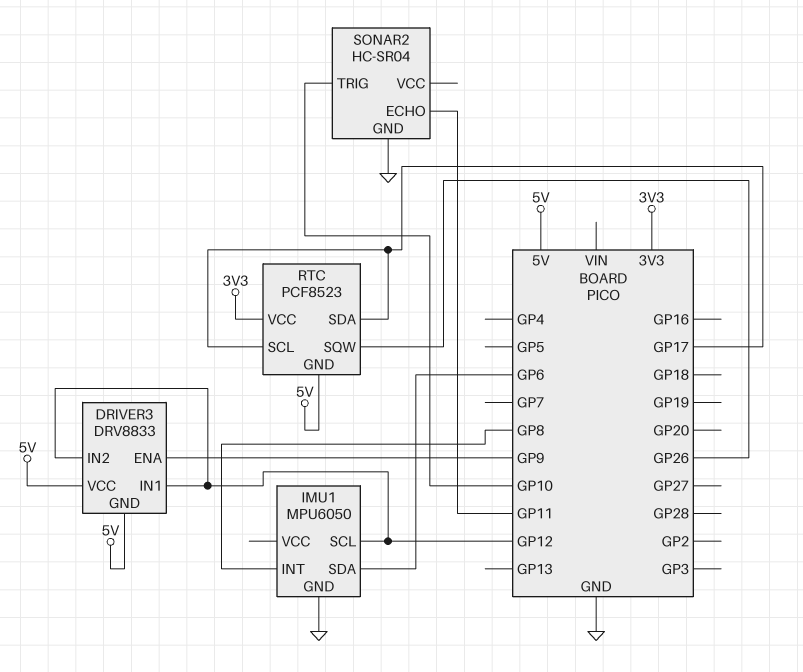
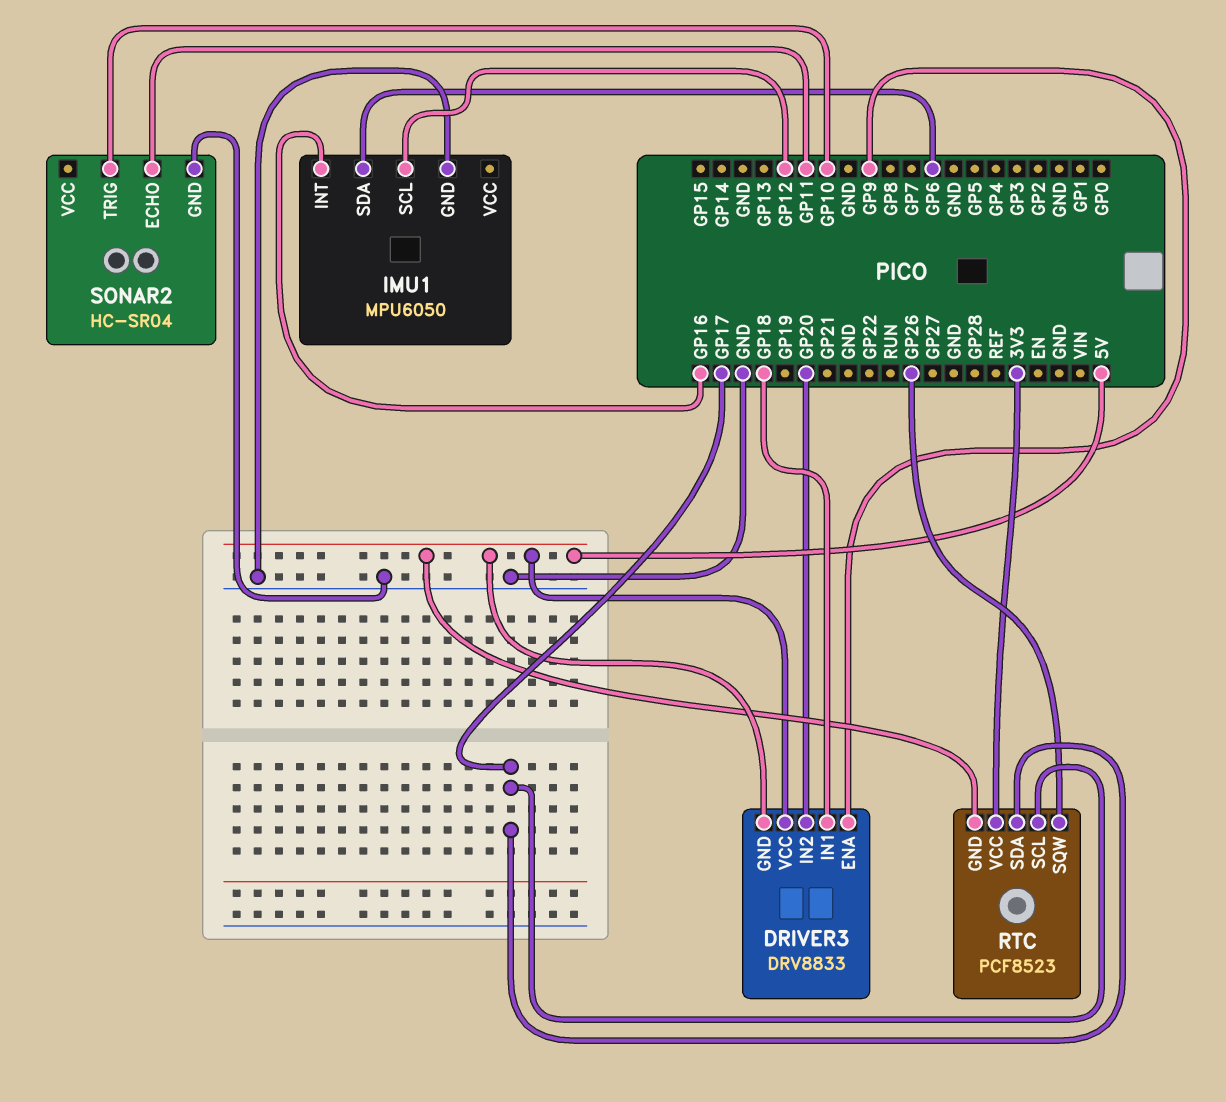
DRIVER3 pin IN1: GP12 -> GP18
DRIVER3 pin IN2: GP12 -> GP20
IMU1 pin INT: GP8 -> GP16

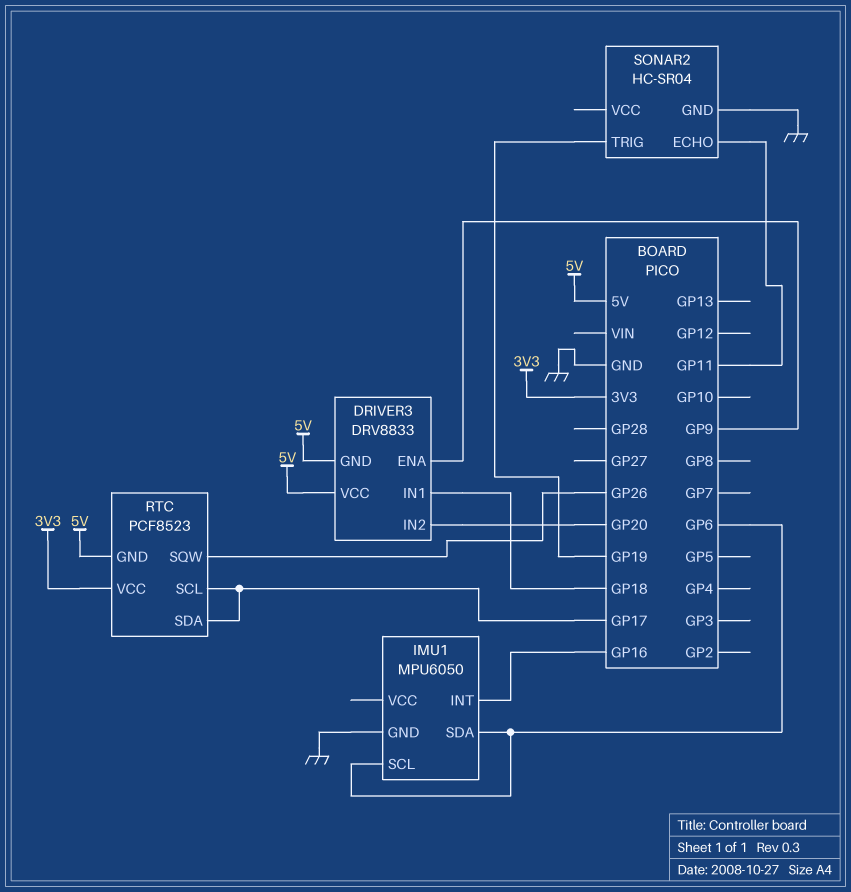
IMU1 pin SCL: GP12 -> GP6
SONAR2 pin TRIG: GP10 -> GP19

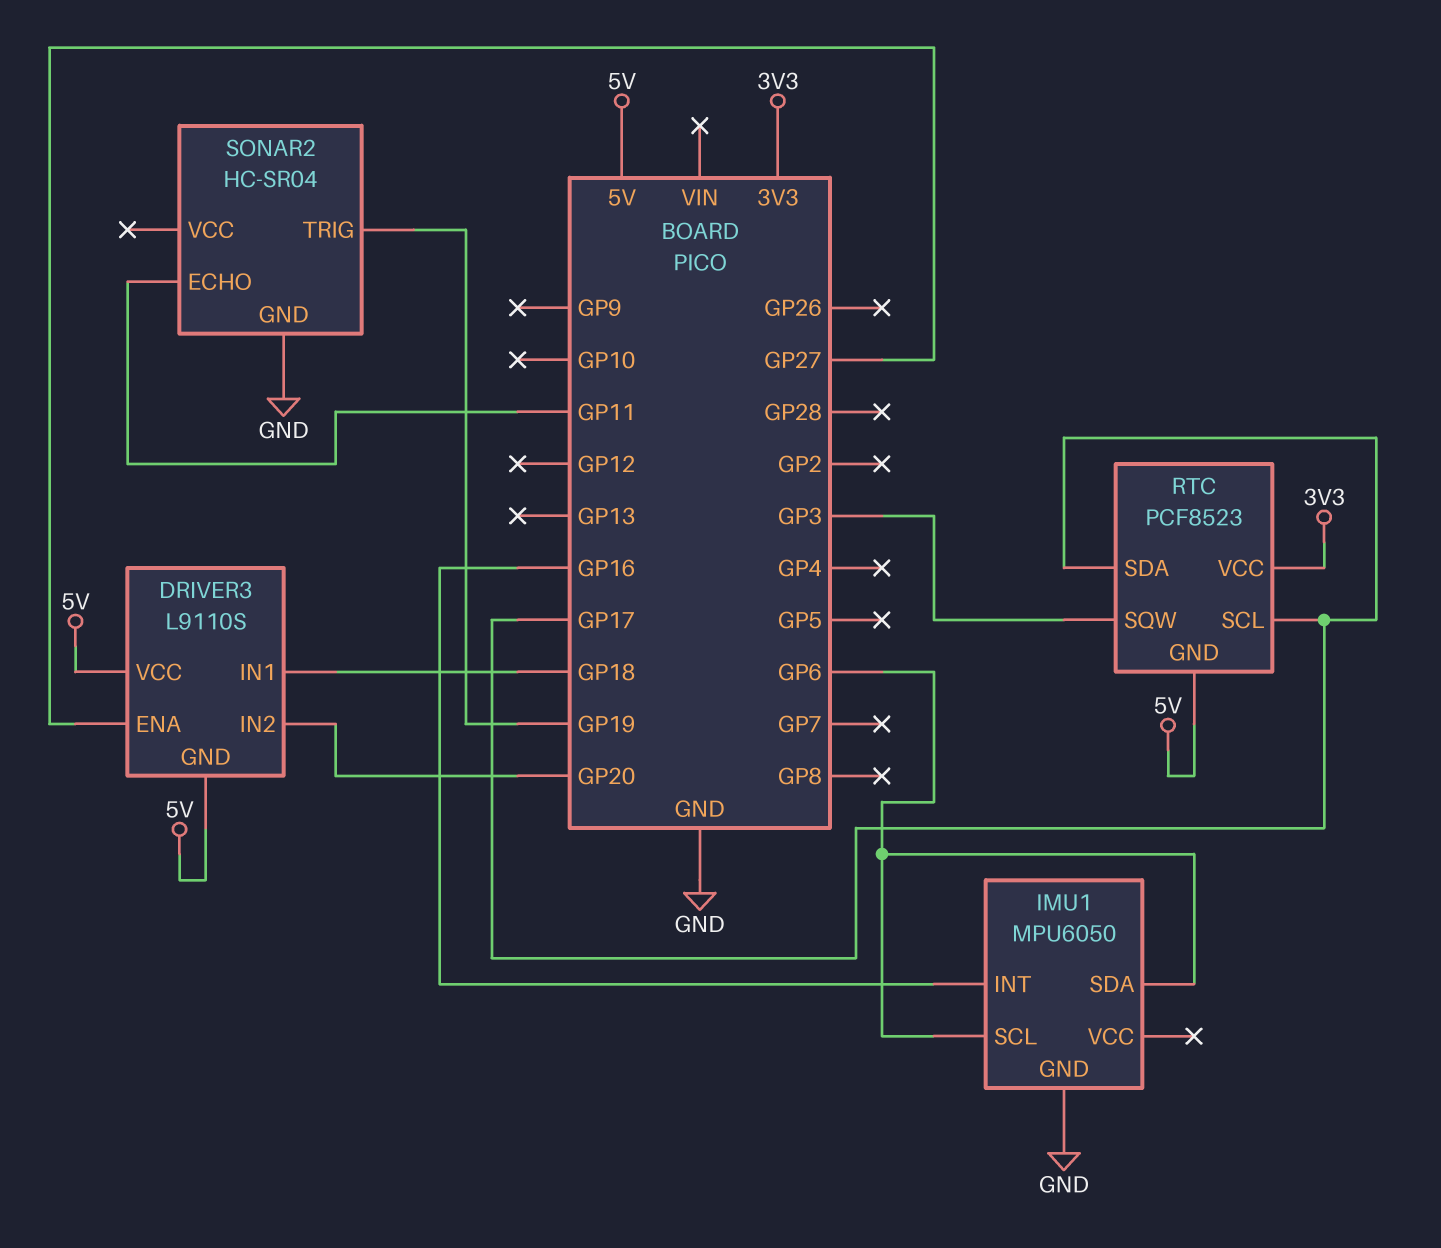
DRIVER3: DRV8833 -> L9110S
DRIVER3 pin ENA: GP9 -> GP27
RTC pin SQW: GP26 -> GP3

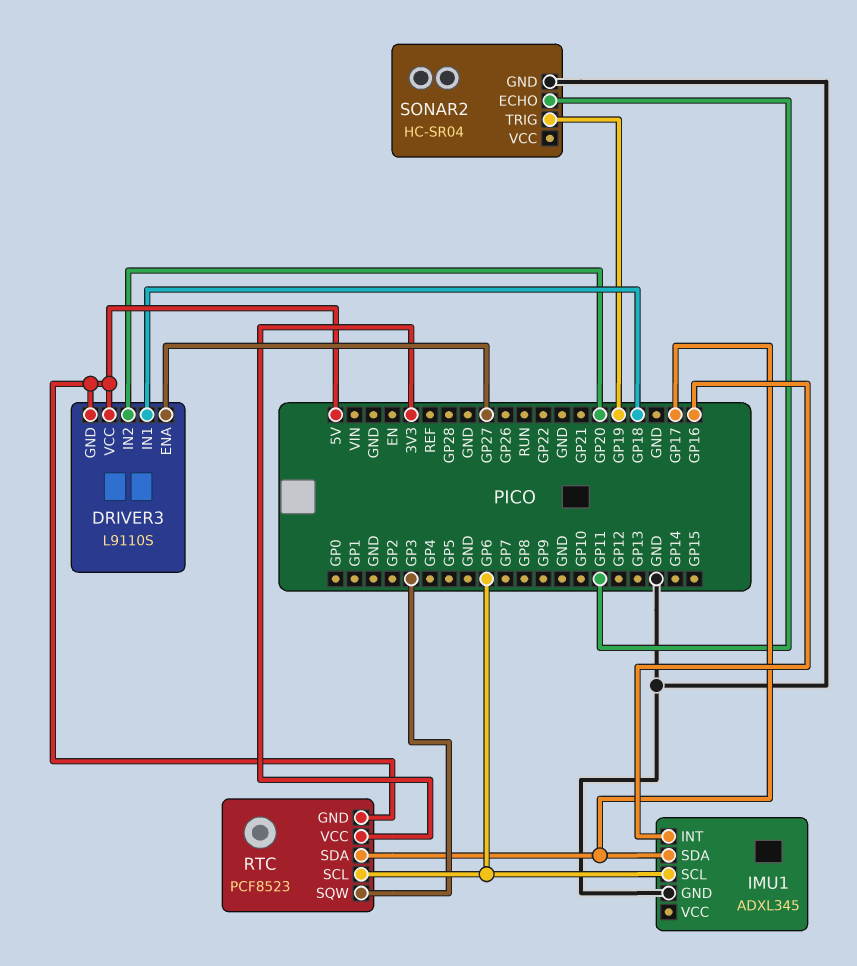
IMU1: MPU6050 -> ADXL345
IMU1 pin SDA: GP6 -> GP17
RTC pin SCL: GP17 -> GP6

